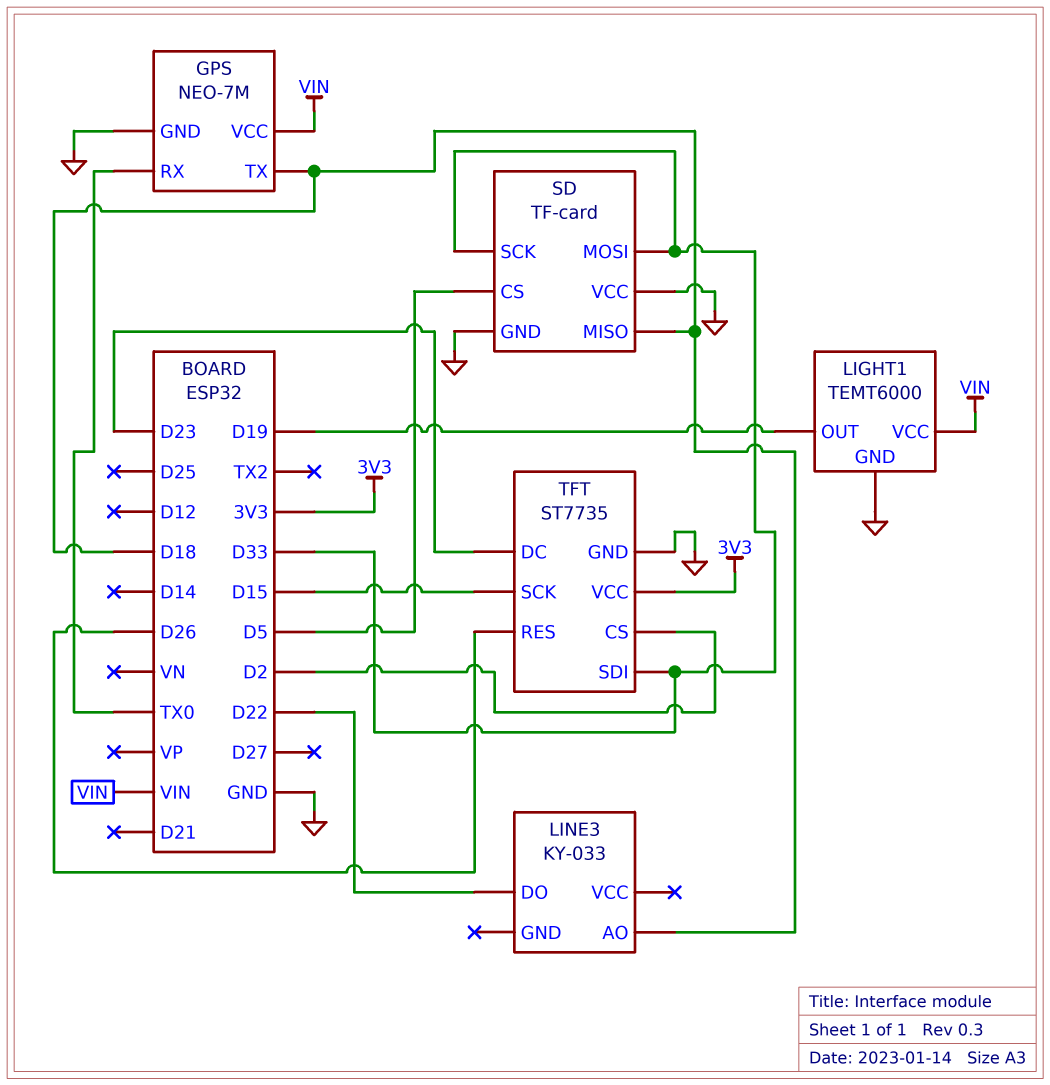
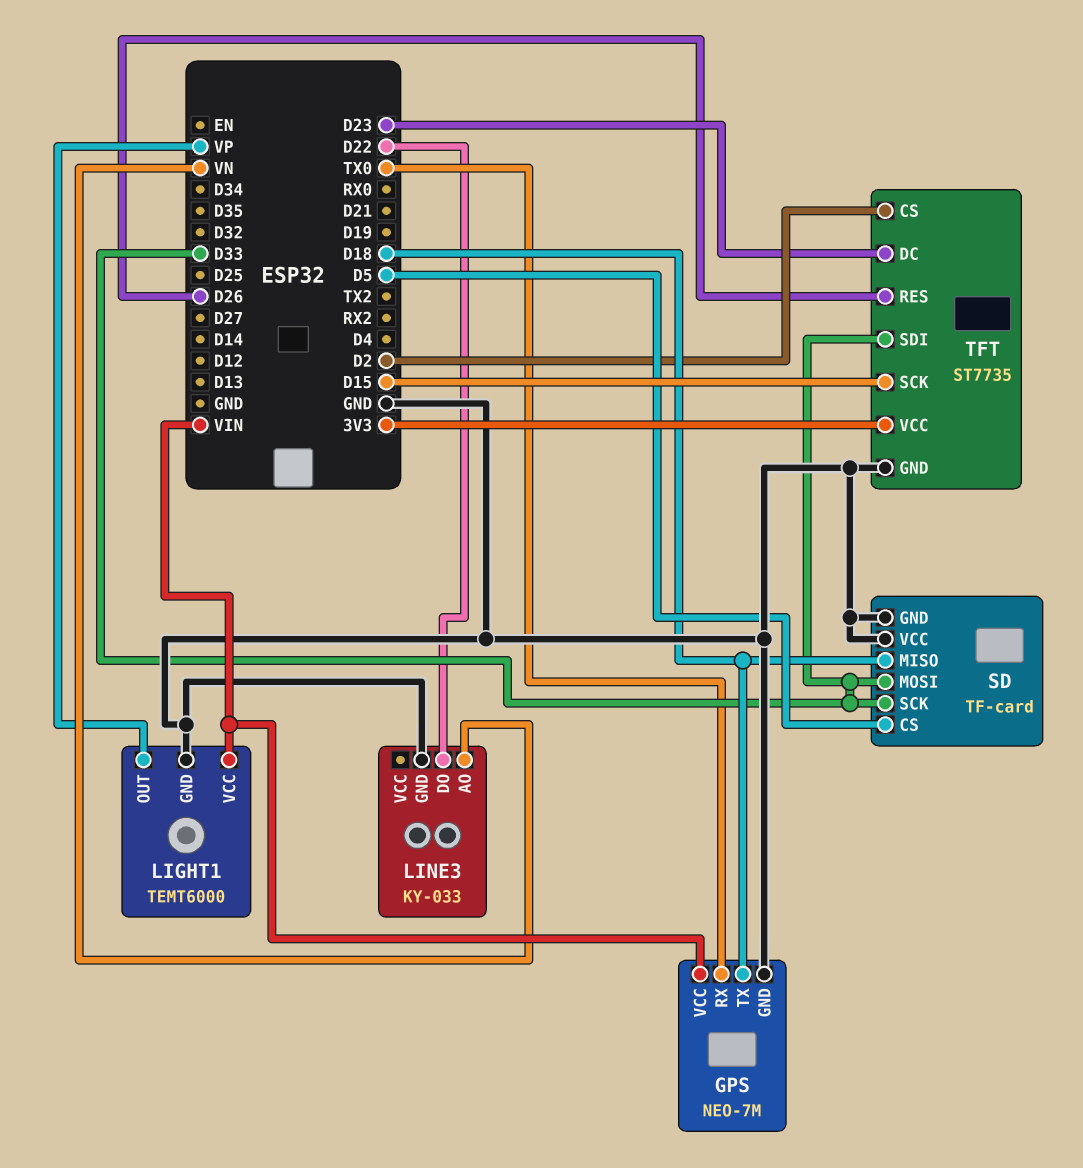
LIGHT1 pin OUT: D19 -> VP
LINE3 pin AO: D18 -> VN
LINE3 pin GND: none -> GND

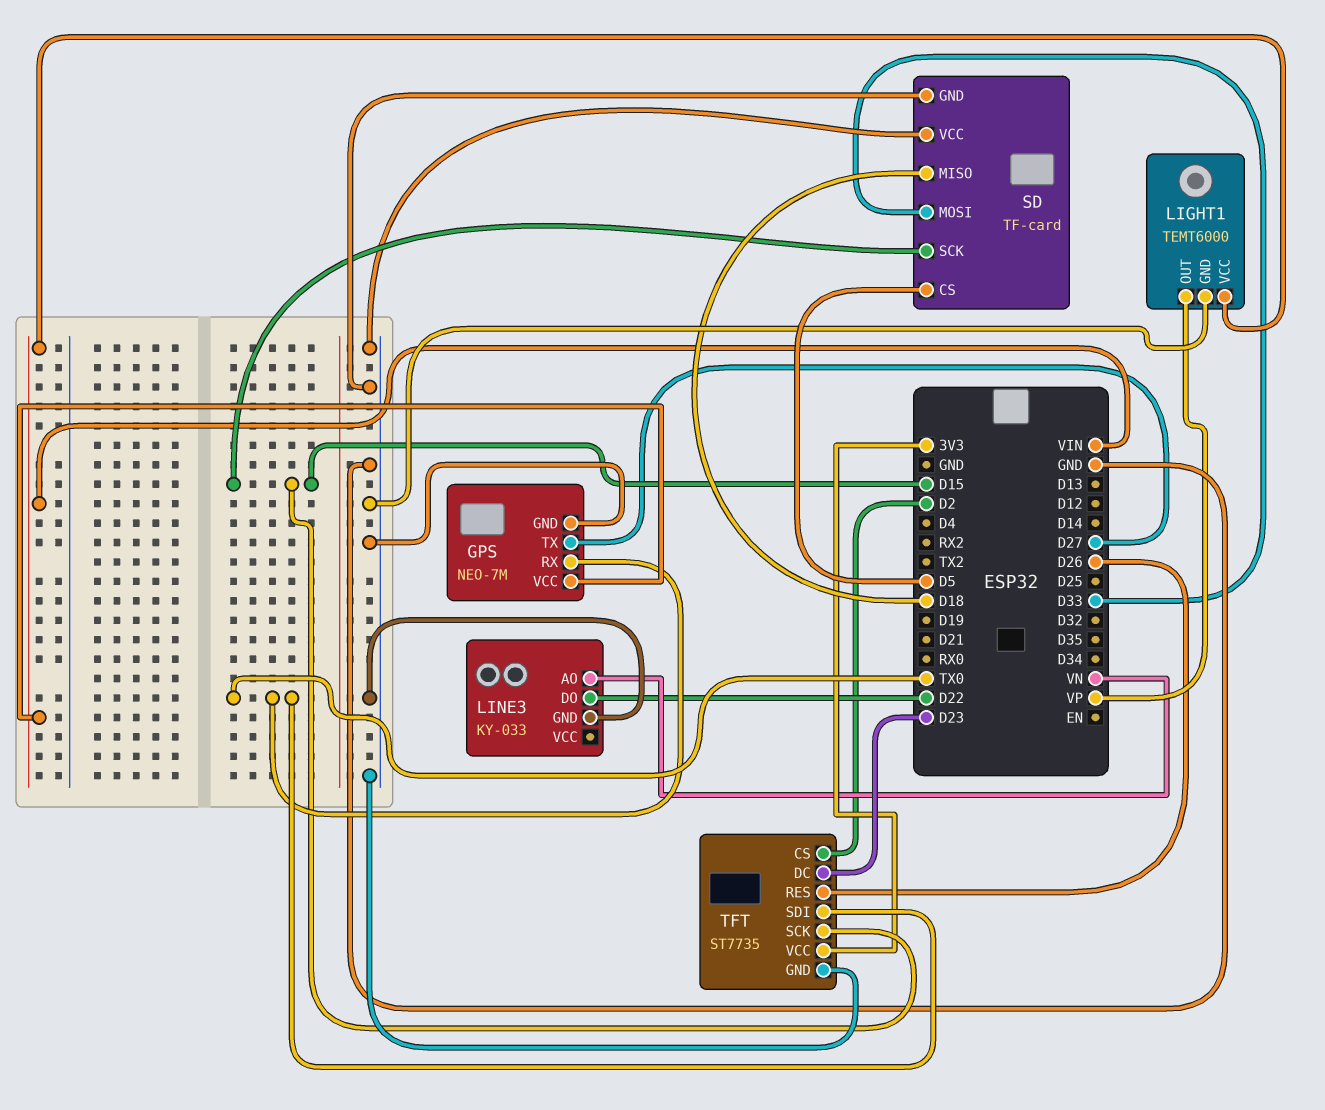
GPS pin TX: D18 -> D27
SD pin SCK: D33 -> D15
TFT pin SDI: D33 -> TX0

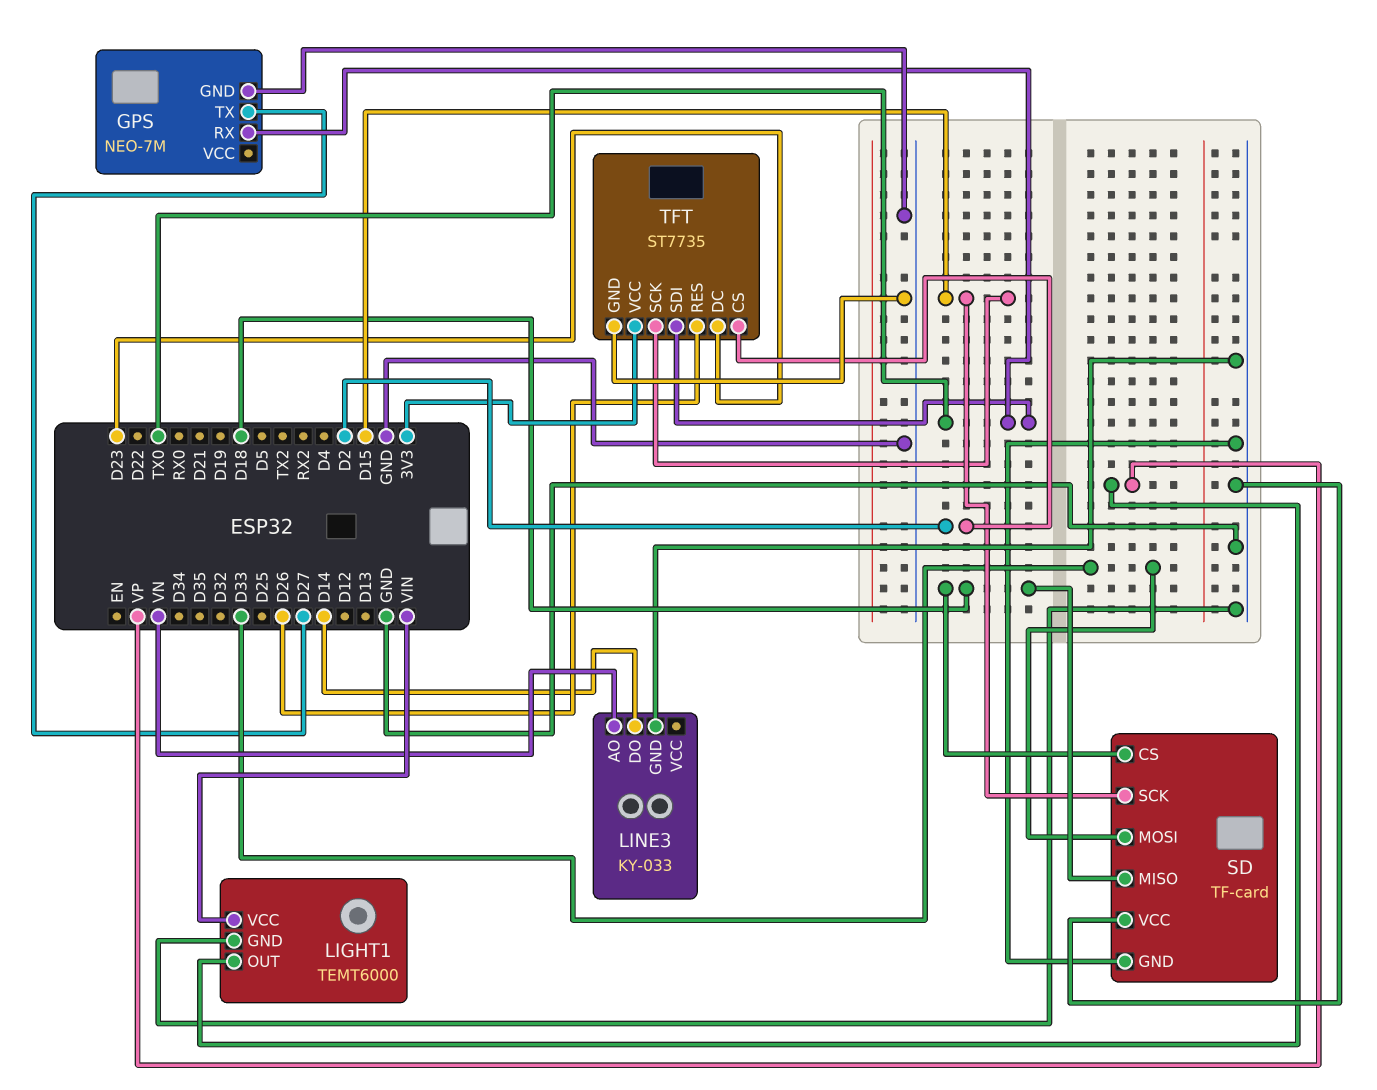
GPS pin VCC: VIN -> none
LINE3 pin DO: D22 -> D14
SD pin CS: D5 -> D18

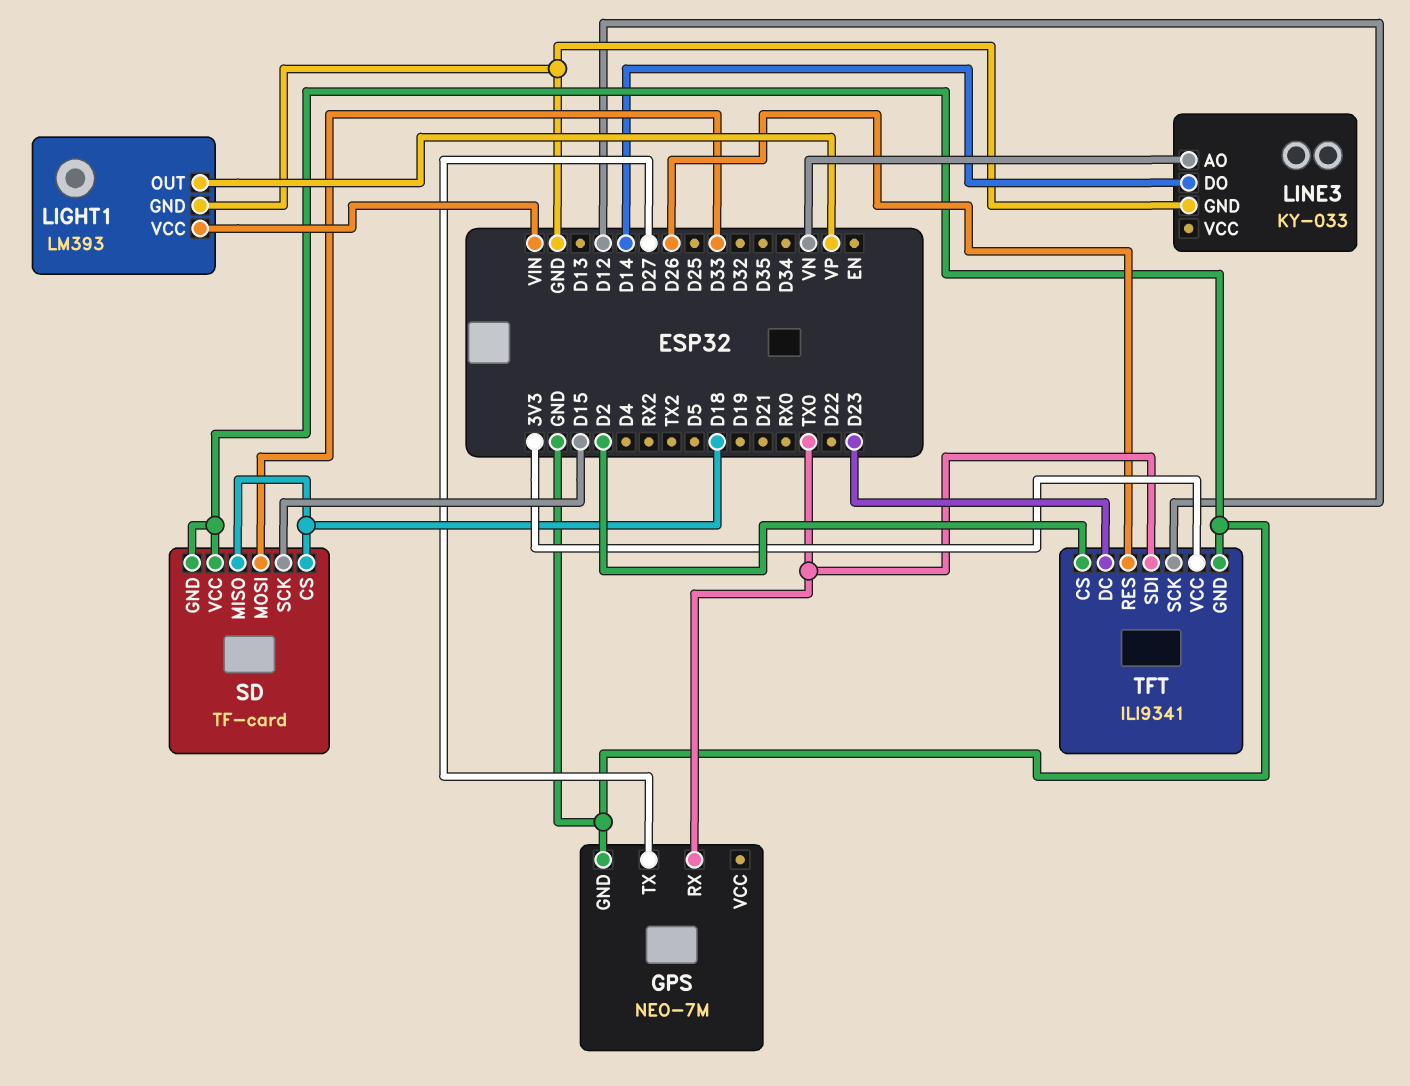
LIGHT1: TEMT6000 -> LM393
TFT: ST7735 -> ILI9341
TFT pin SCK: D15 -> D12

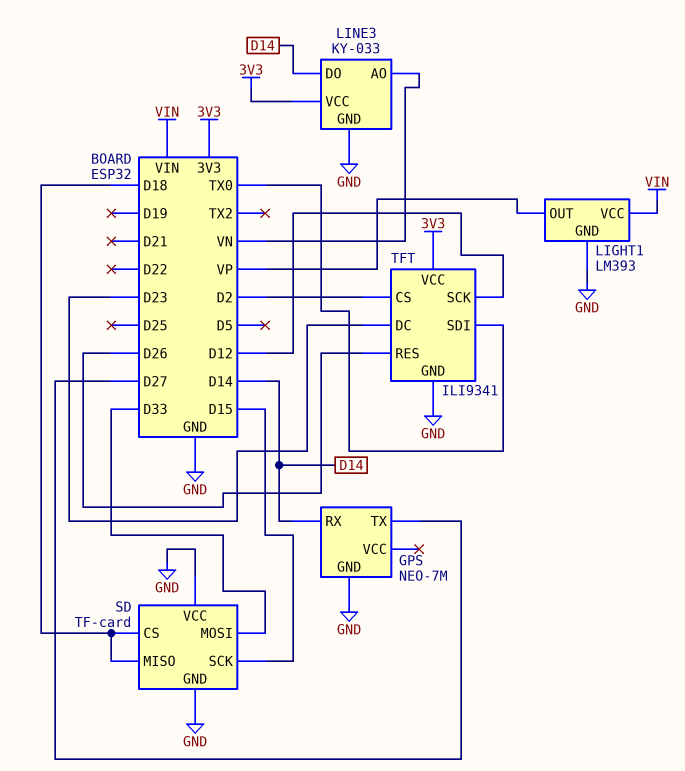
GPS pin RX: TX0 -> D14
LINE3 pin VCC: none -> 3V3

